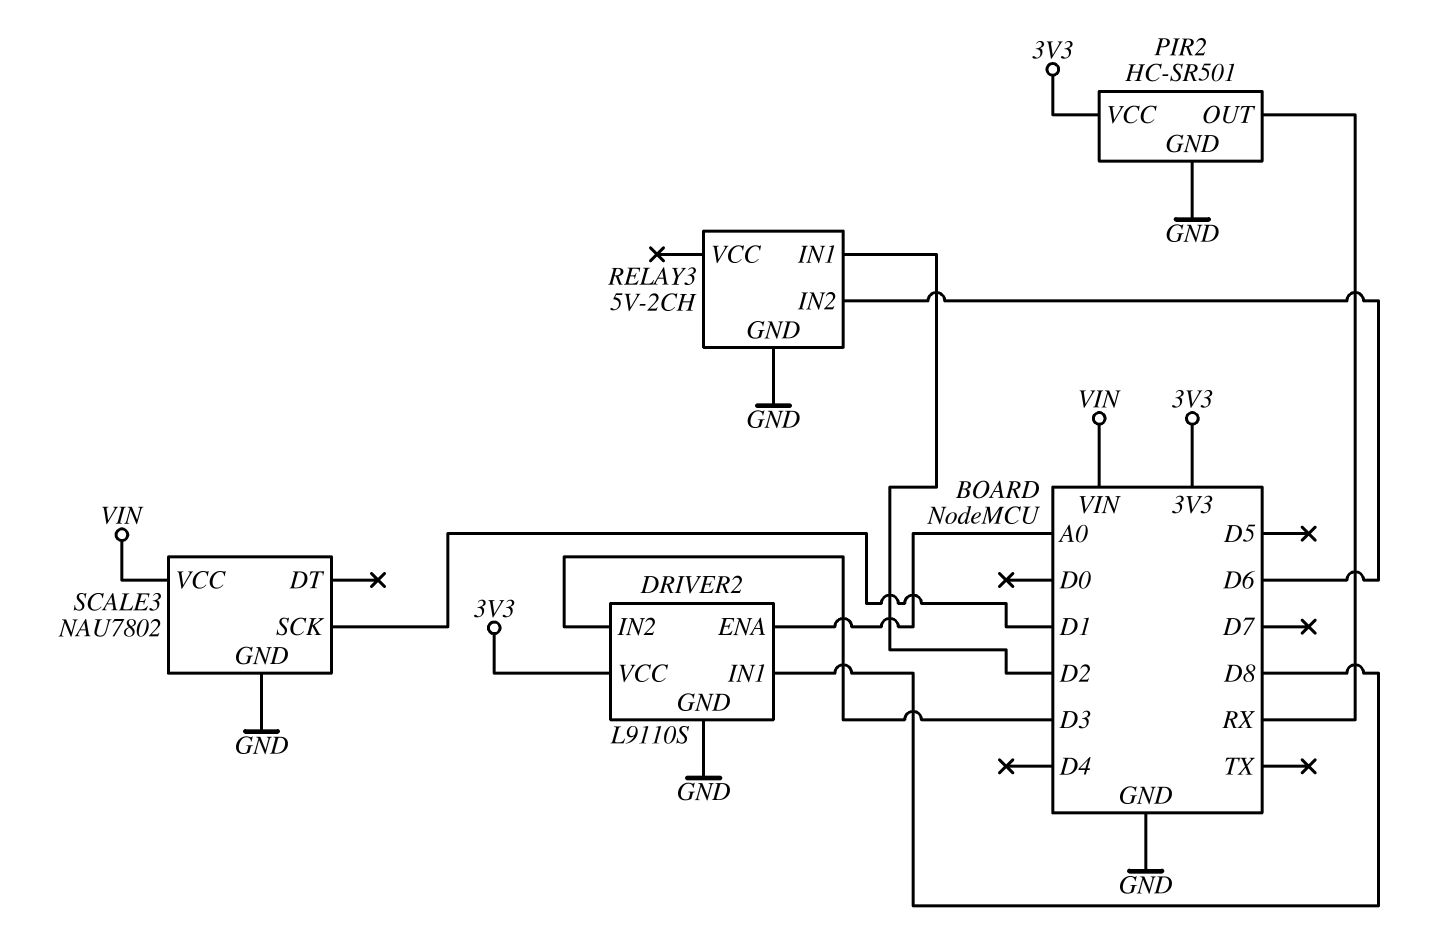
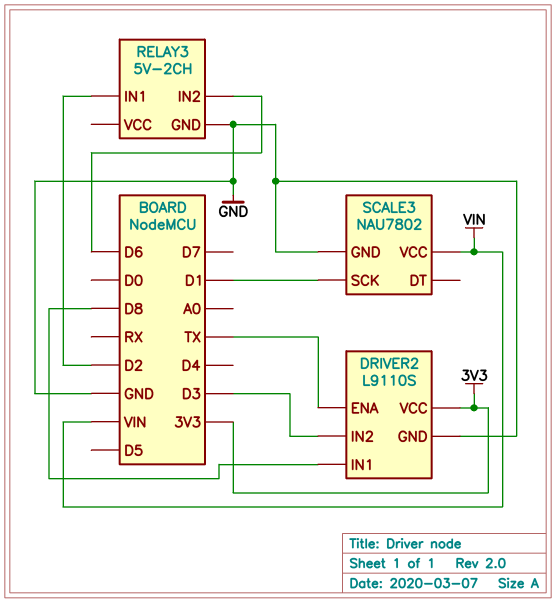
DRIVER2 pin ENA: A0 -> TX
PIR2: HC-SR501 -> none
PIR2 pin GND: GND -> none
PIR2 pin OUT: RX -> none
PIR2 pin VCC: 3V3 -> none

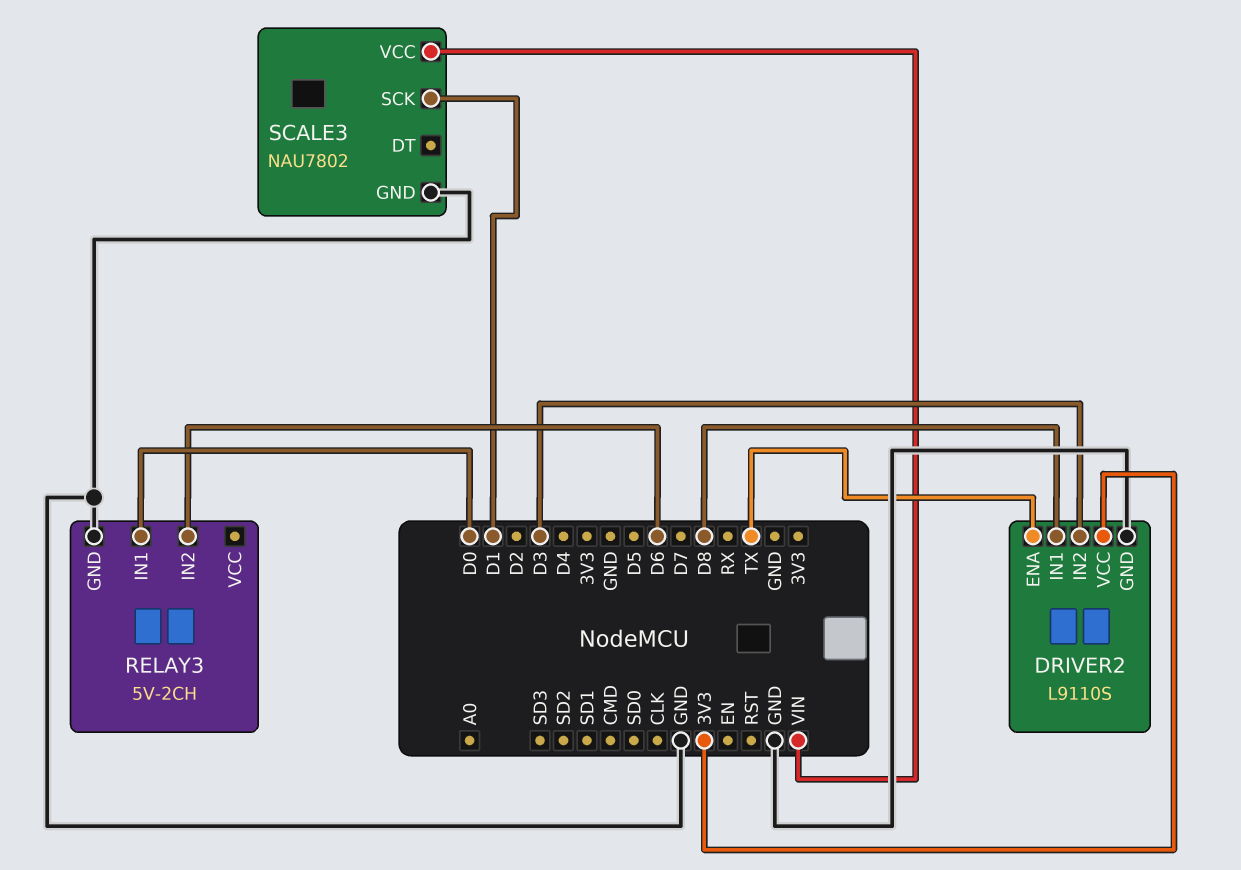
RELAY3 pin IN1: D2 -> D0

